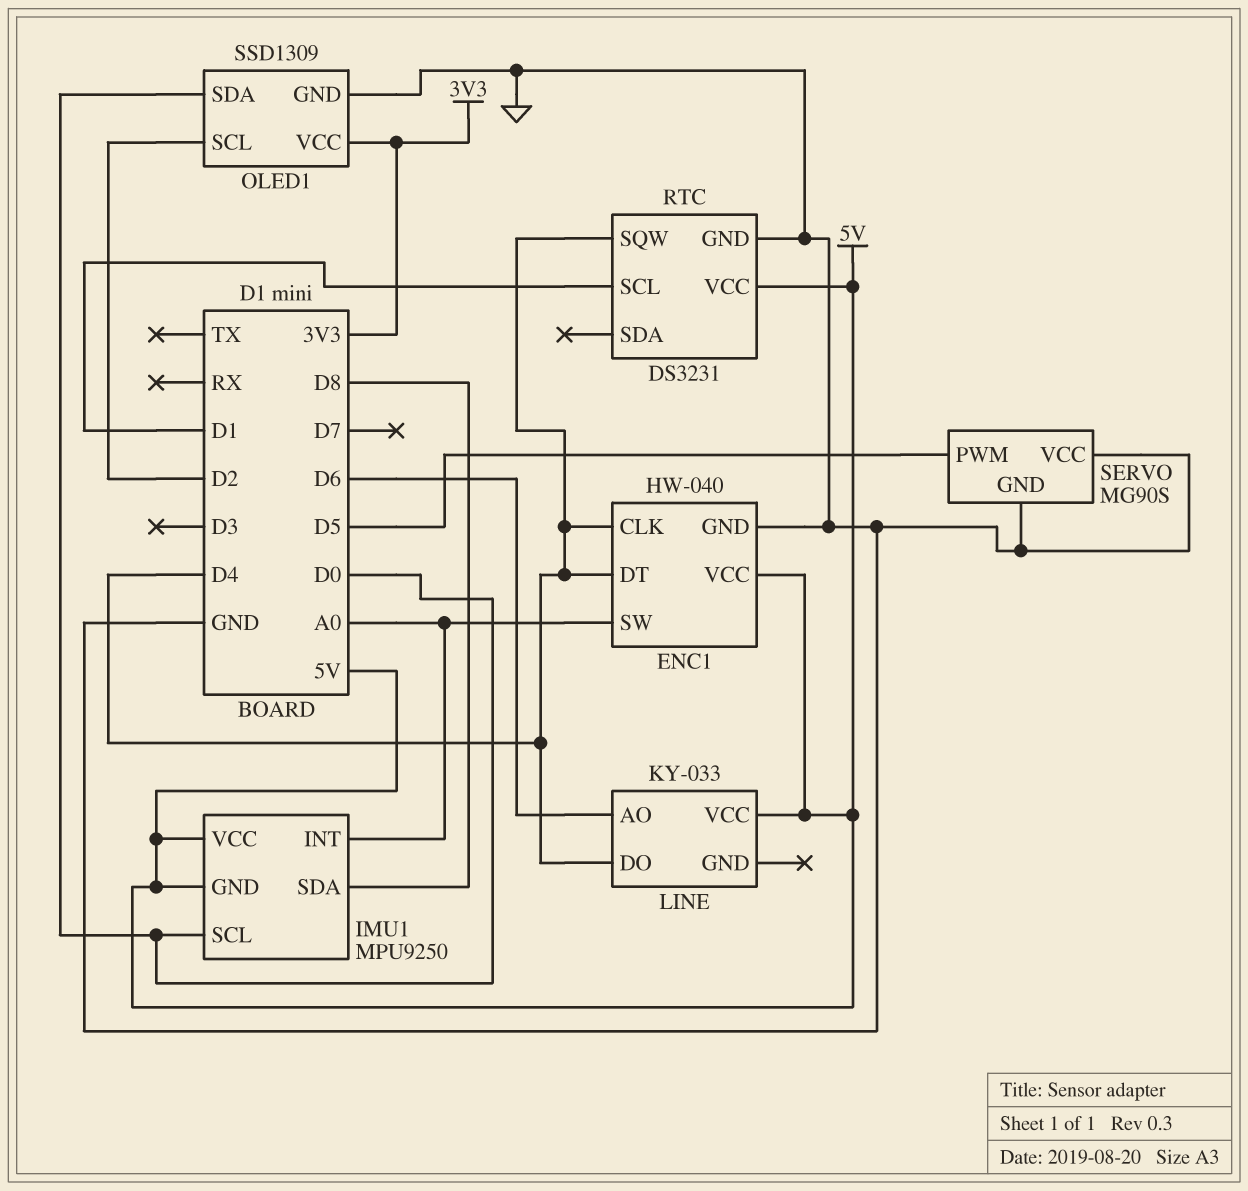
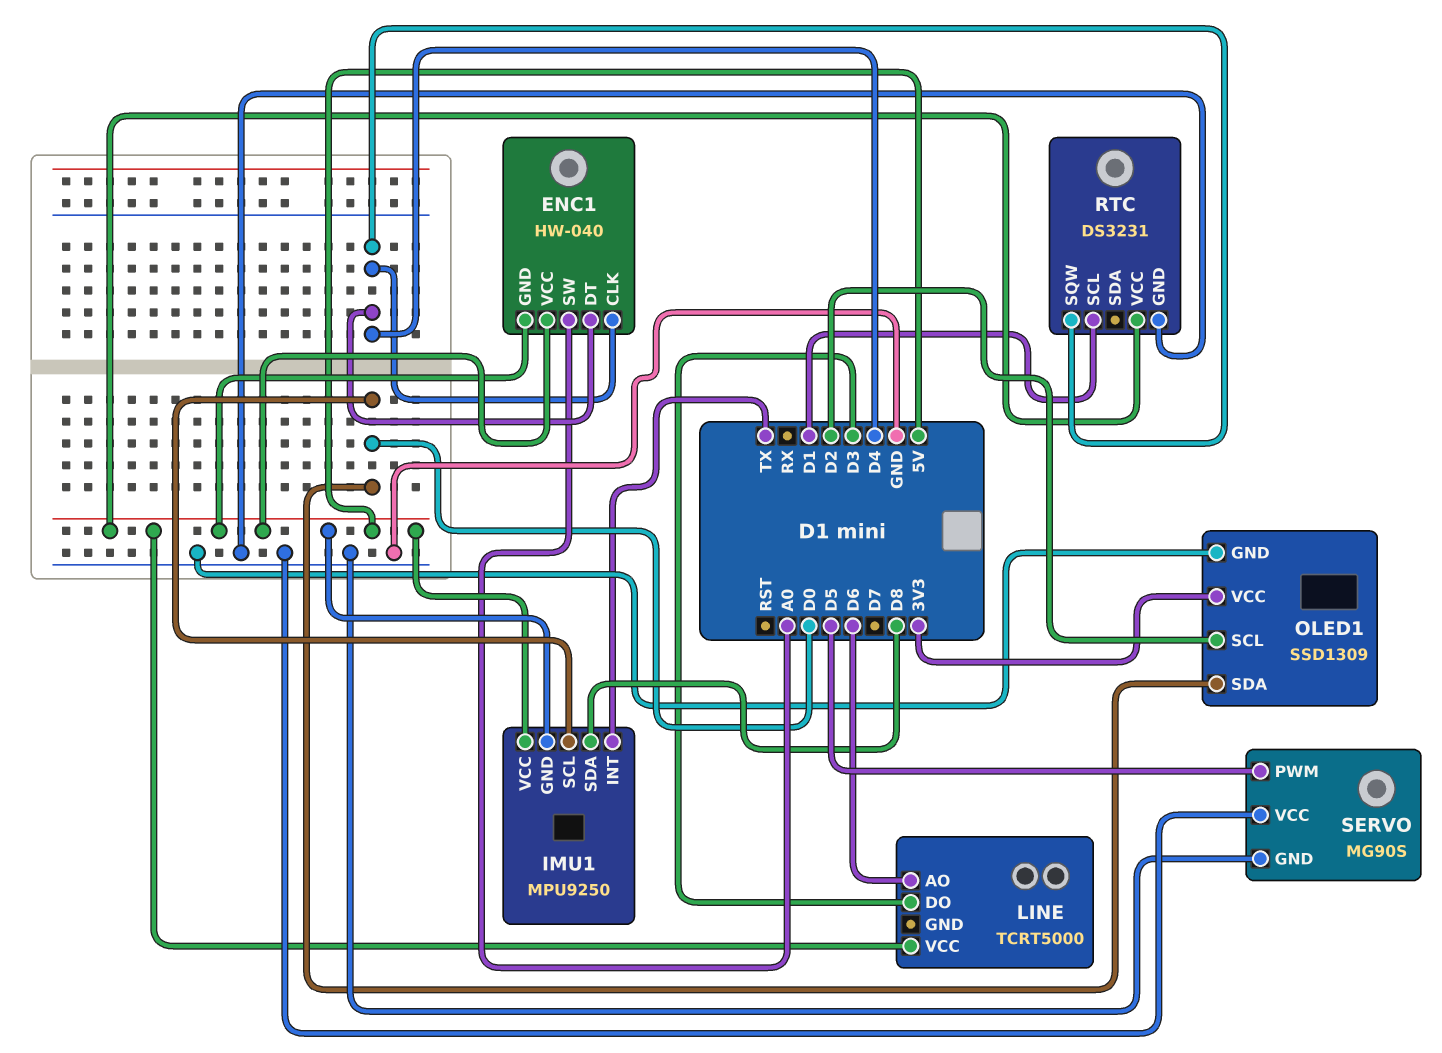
ENC1 pin GND: GND -> 5V
IMU1 pin INT: A0 -> TX
LINE: KY-033 -> TCRT5000
LINE pin DO: D4 -> D3

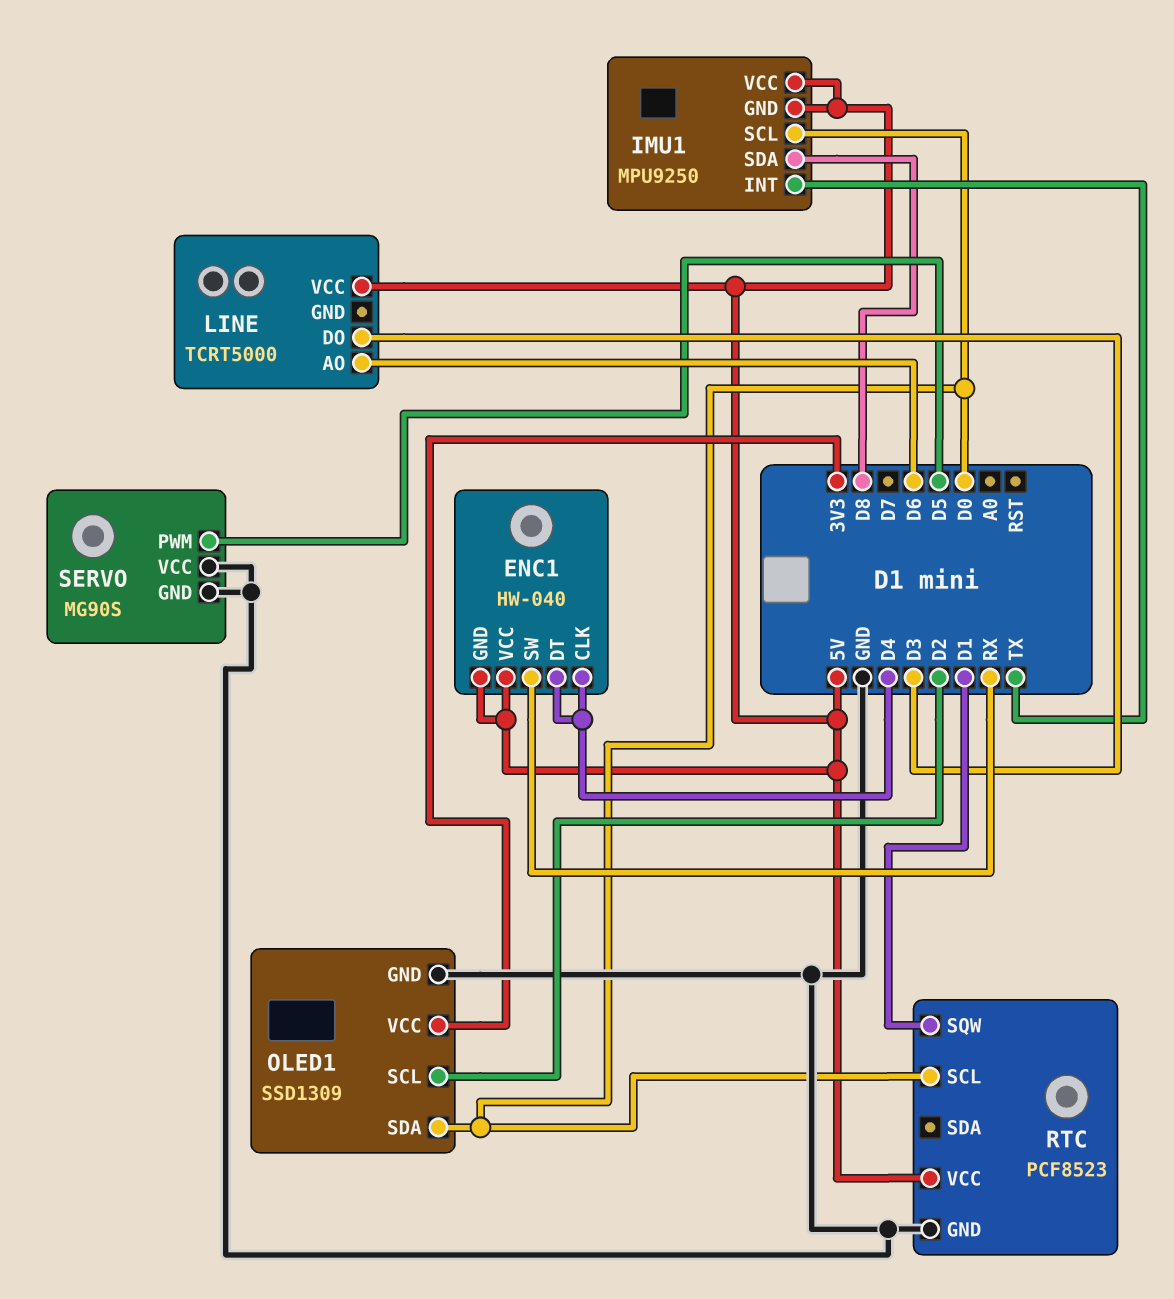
ENC1 pin SW: A0 -> RX
RTC: DS3231 -> PCF8523
RTC pin SCL: D1 -> D0
RTC pin SQW: D4 -> D1

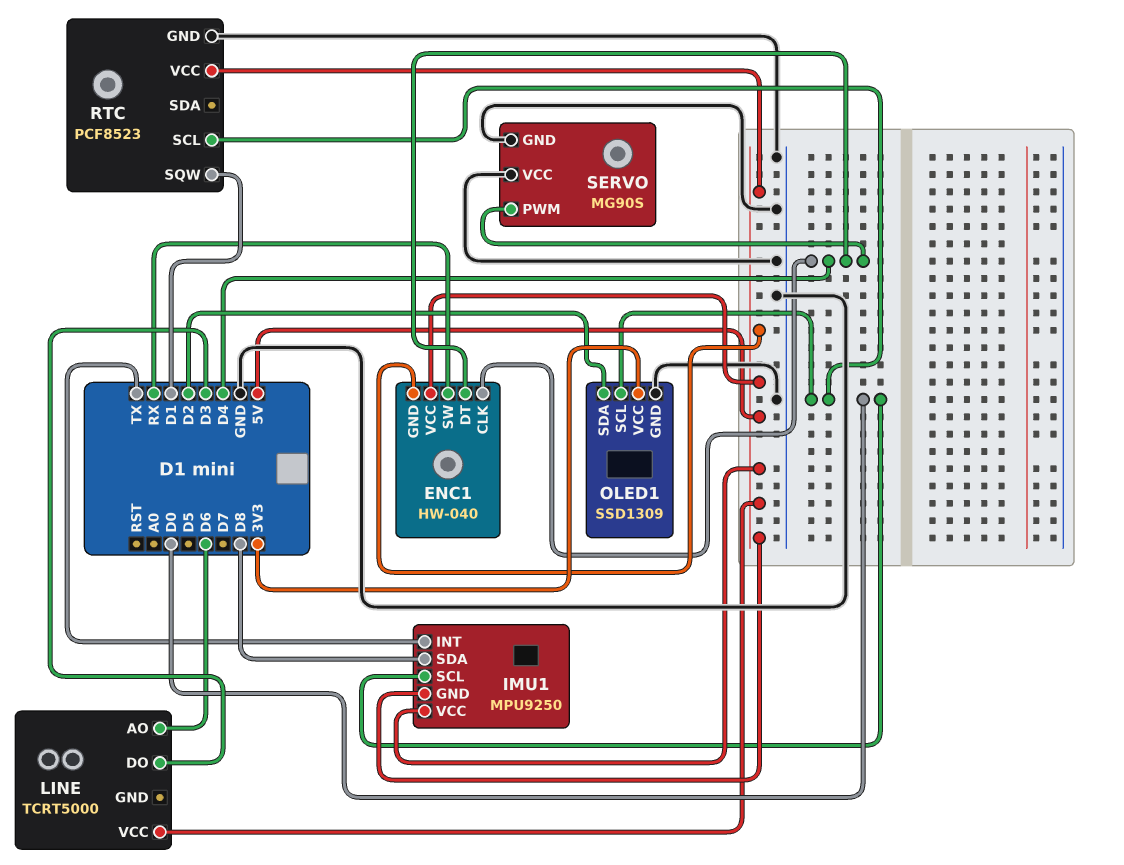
OLED1 pin SCL: D2 -> D0
OLED1 pin SDA: D0 -> D2
SERVO pin PWM: D5 -> D4

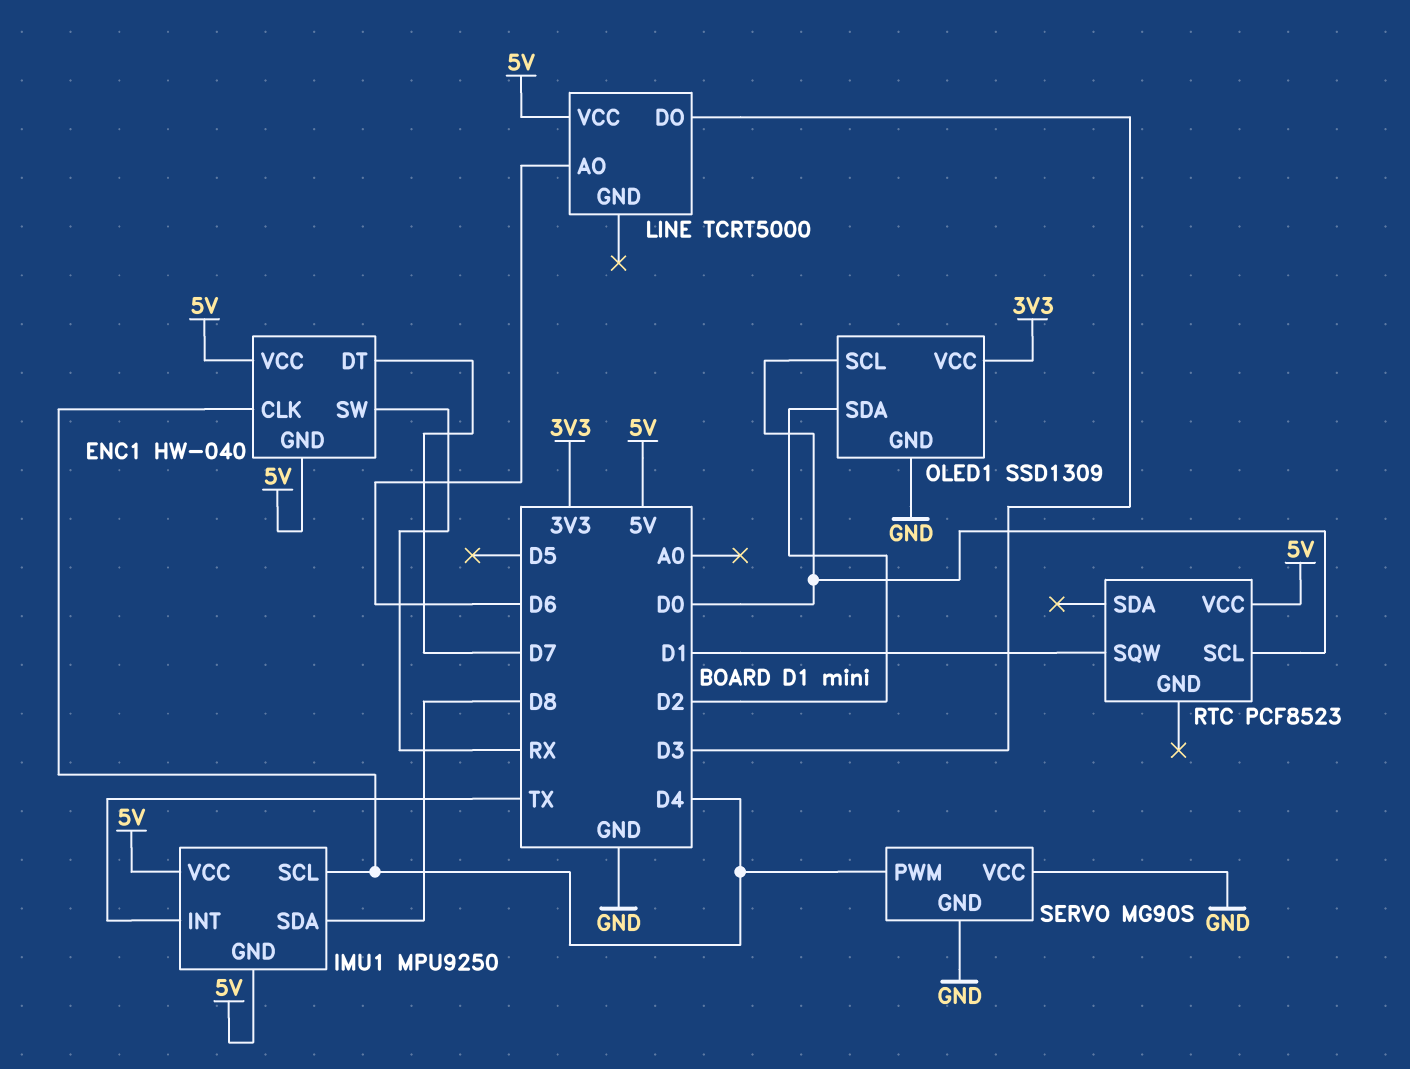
ENC1 pin DT: D4 -> D7
IMU1 pin SCL: D0 -> D4
RTC pin GND: GND -> none

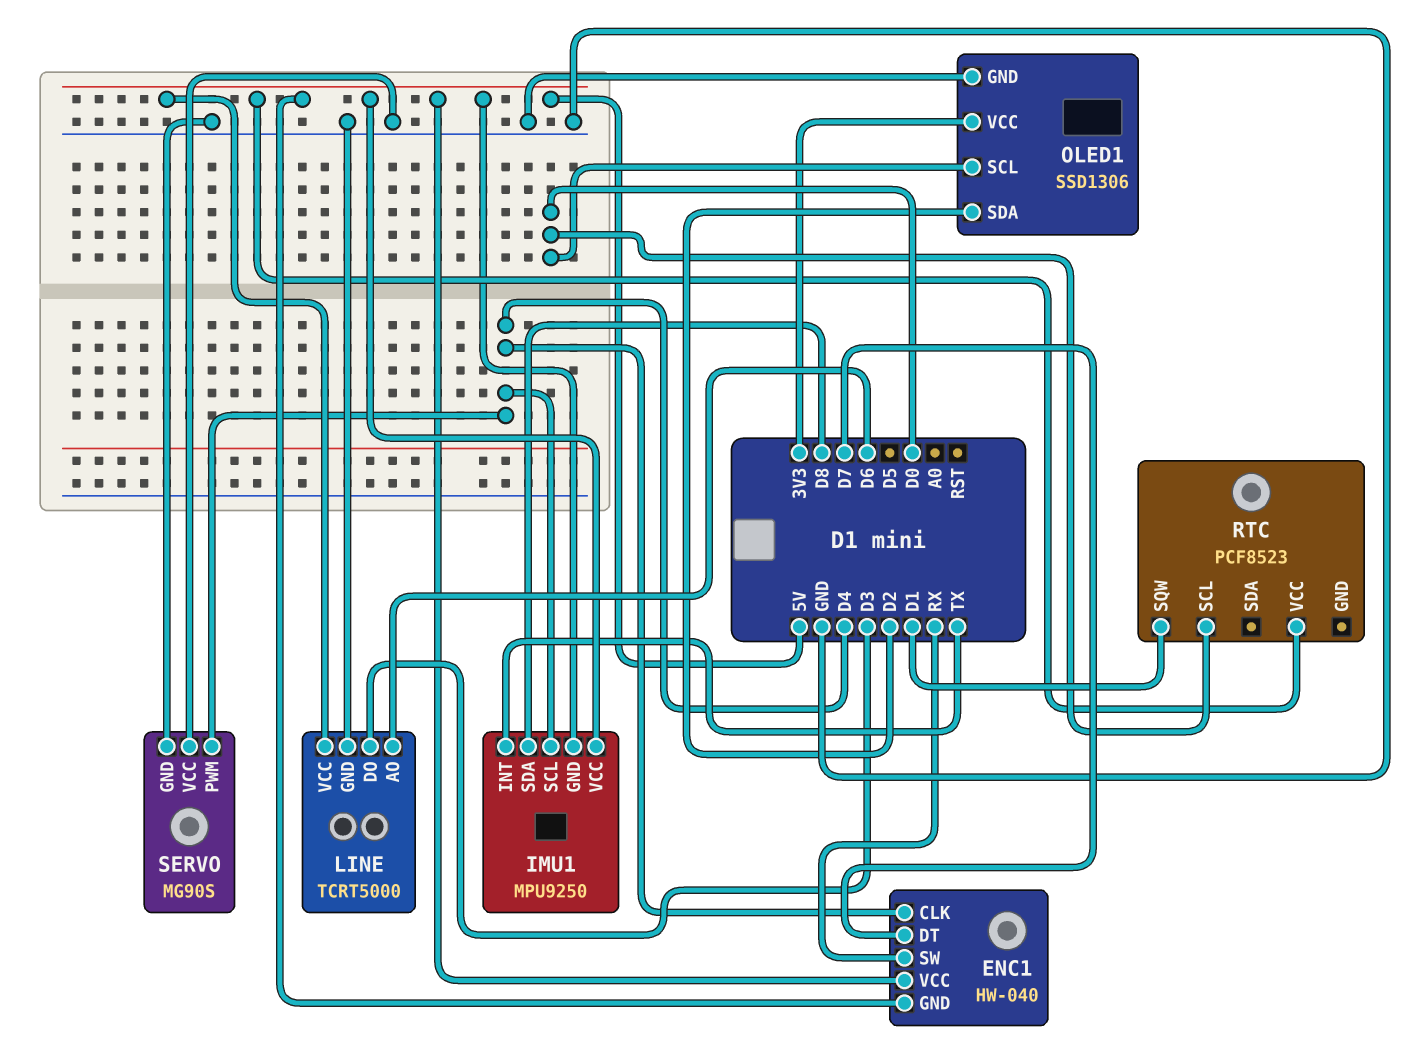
LINE pin GND: none -> GND
OLED1: SSD1309 -> SSD1306

